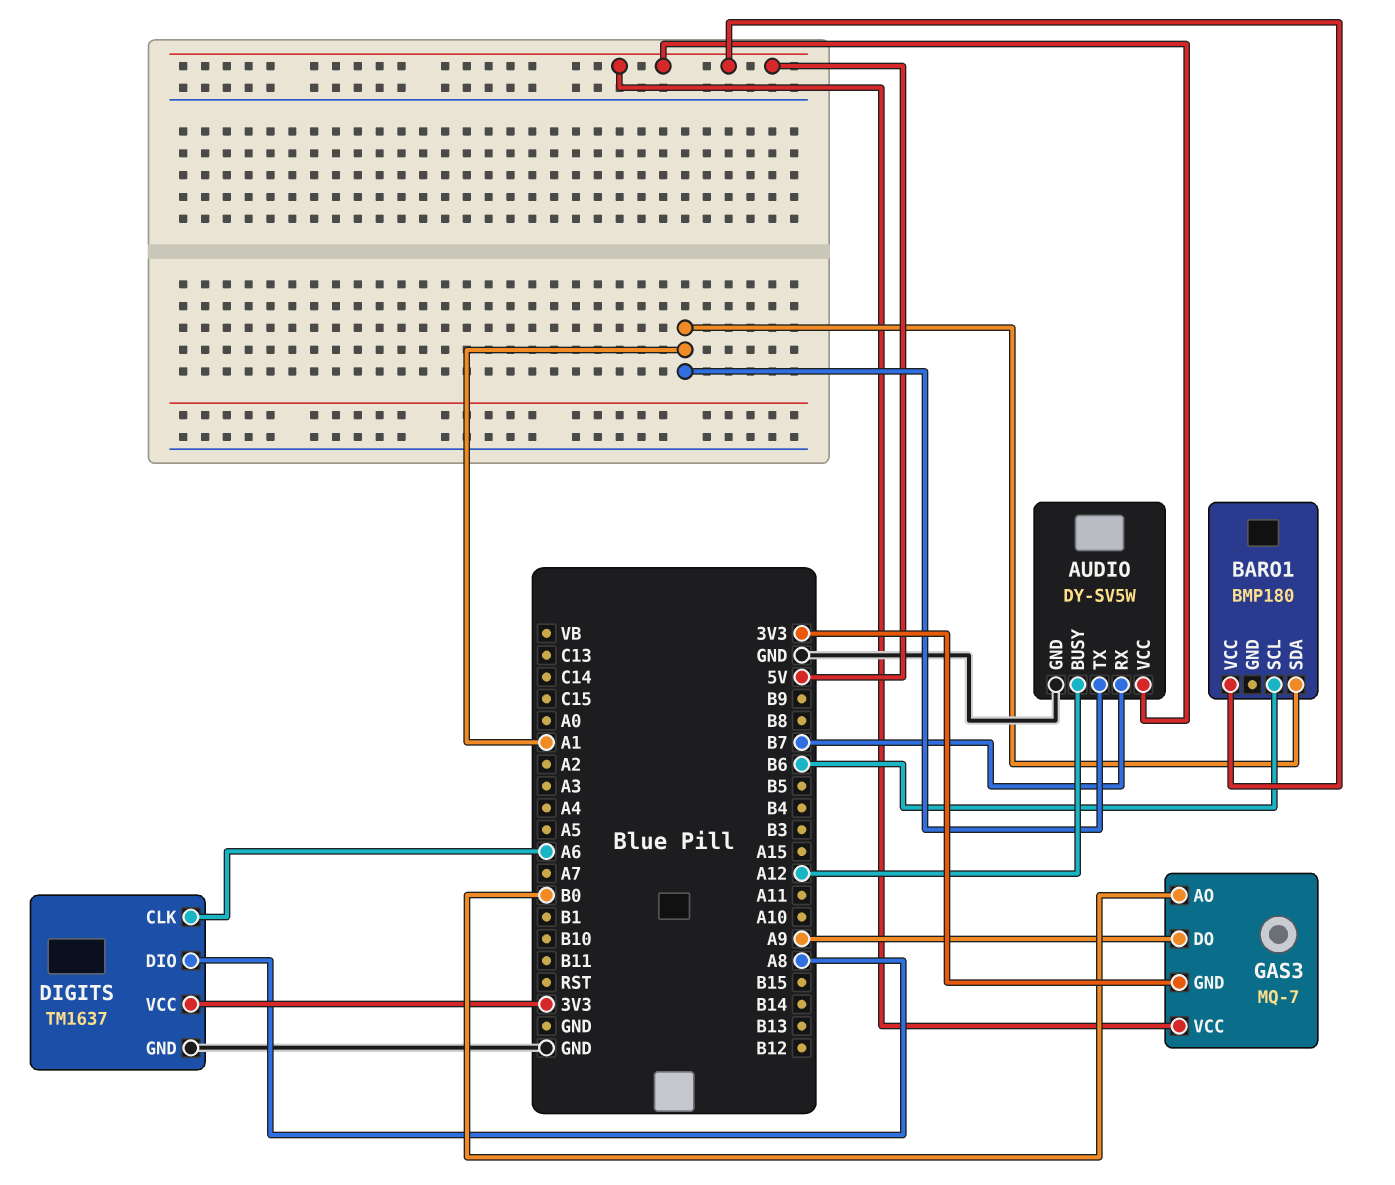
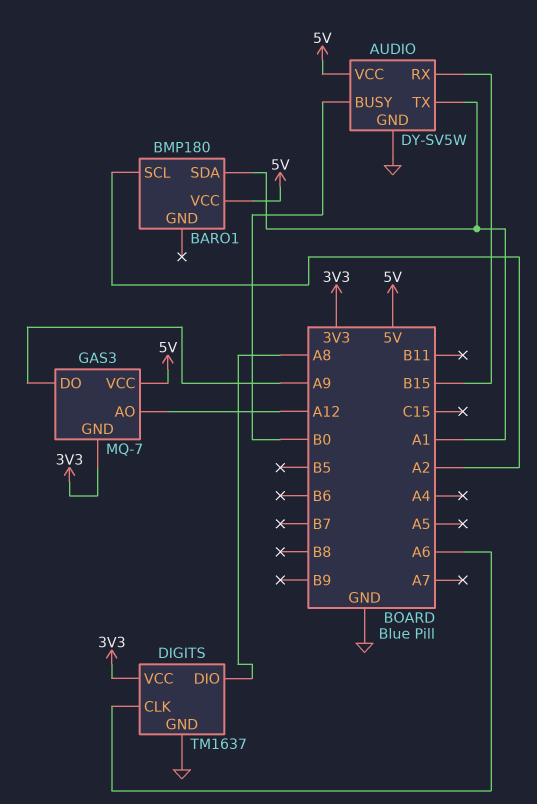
AUDIO pin BUSY: A12 -> B0
AUDIO pin RX: B7 -> B15
BARO1 pin SCL: B6 -> A2
GAS3 pin AO: B0 -> A12

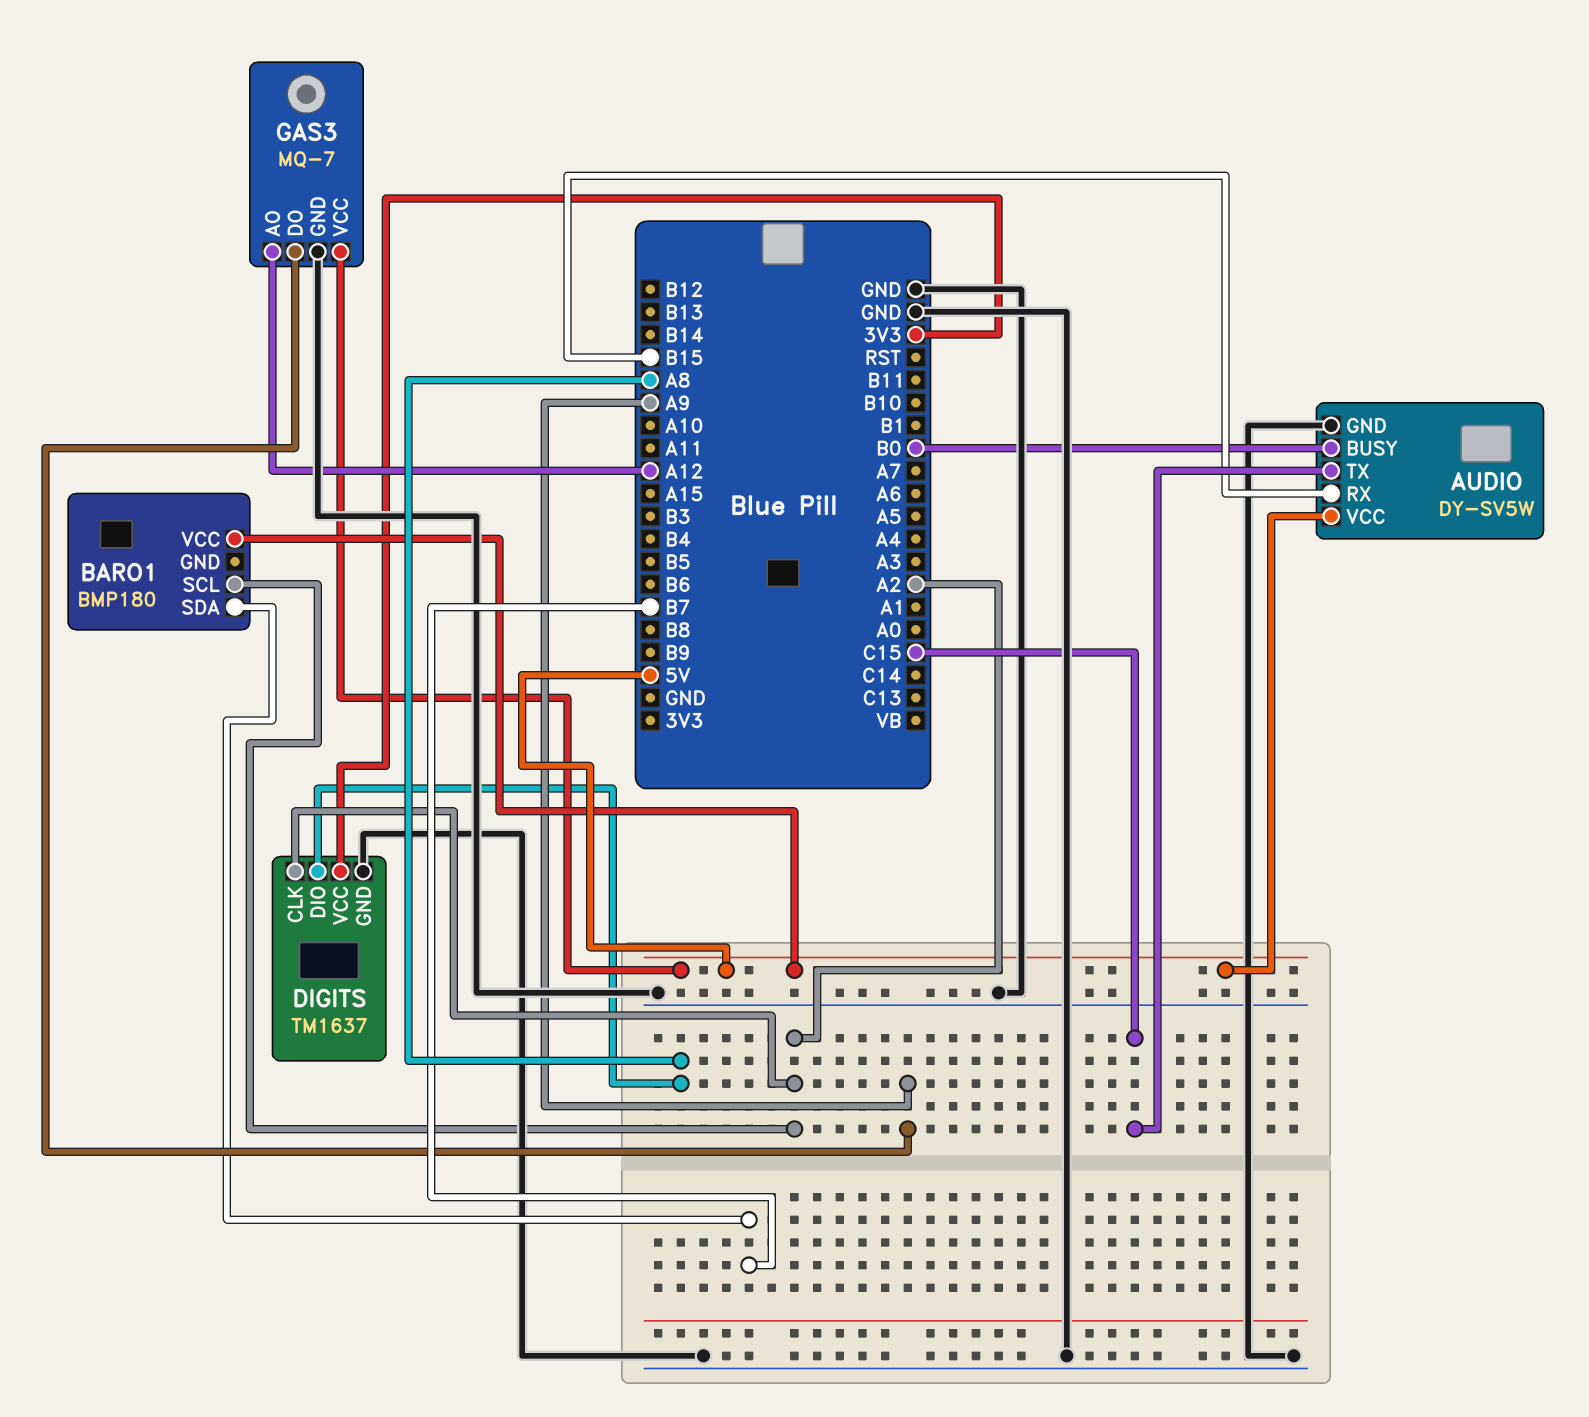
AUDIO pin TX: A1 -> C15
BARO1 pin SDA: A1 -> B7
DIGITS pin CLK: A6 -> A2
GAS3 pin GND: 3V3 -> GND

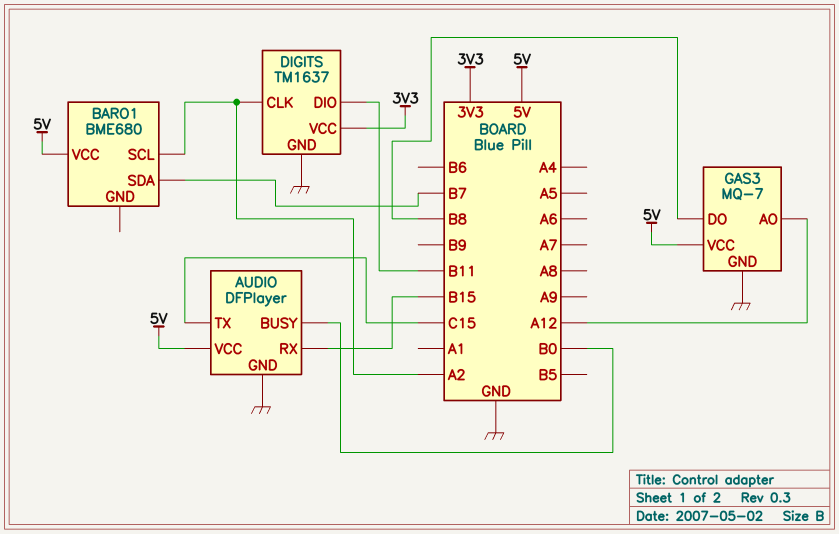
AUDIO: DY-SV5W -> DFPlayer
BARO1: BMP180 -> BME680
DIGITS pin DIO: A8 -> B11
GAS3 pin DO: A9 -> B8

